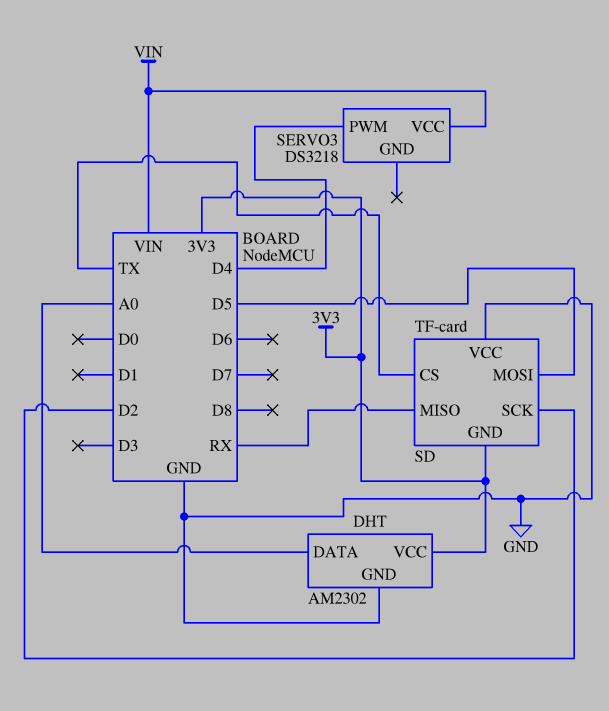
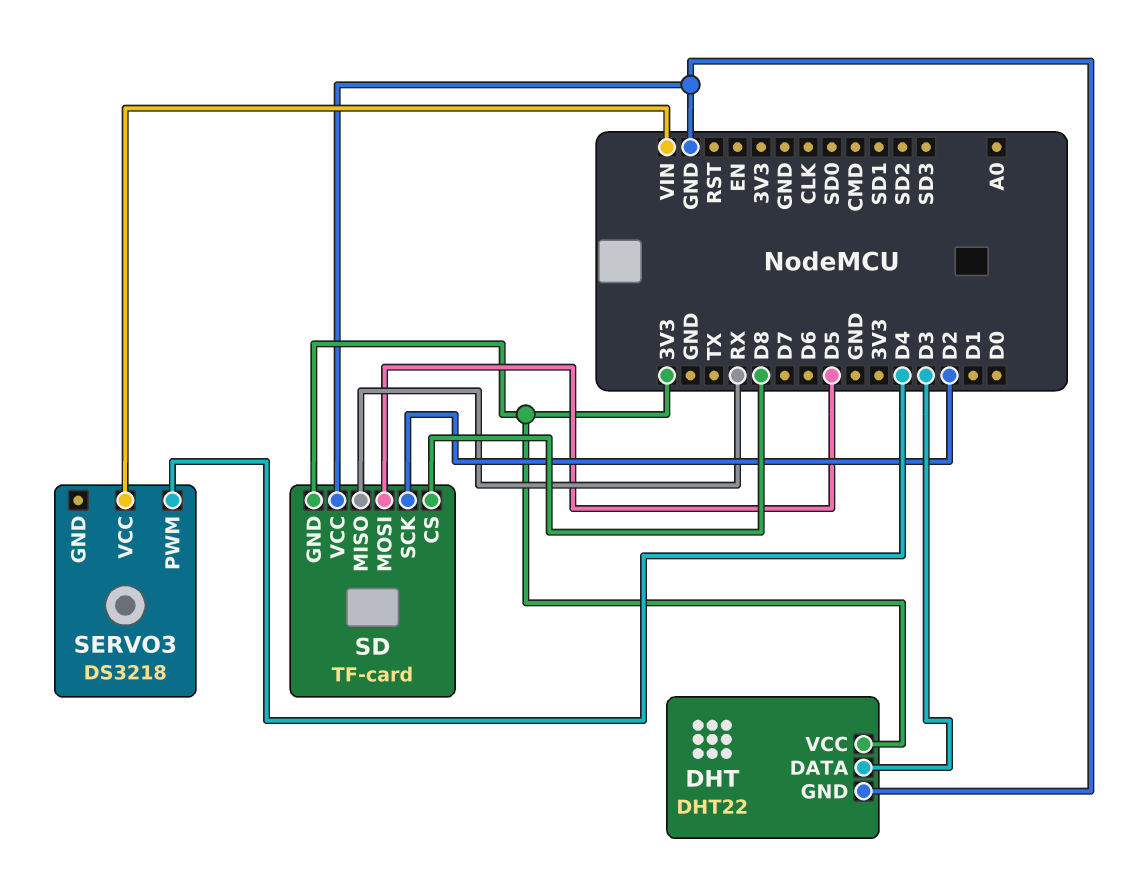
DHT: AM2302 -> DHT22
DHT pin DATA: A0 -> D3
SD pin CS: TX -> D8

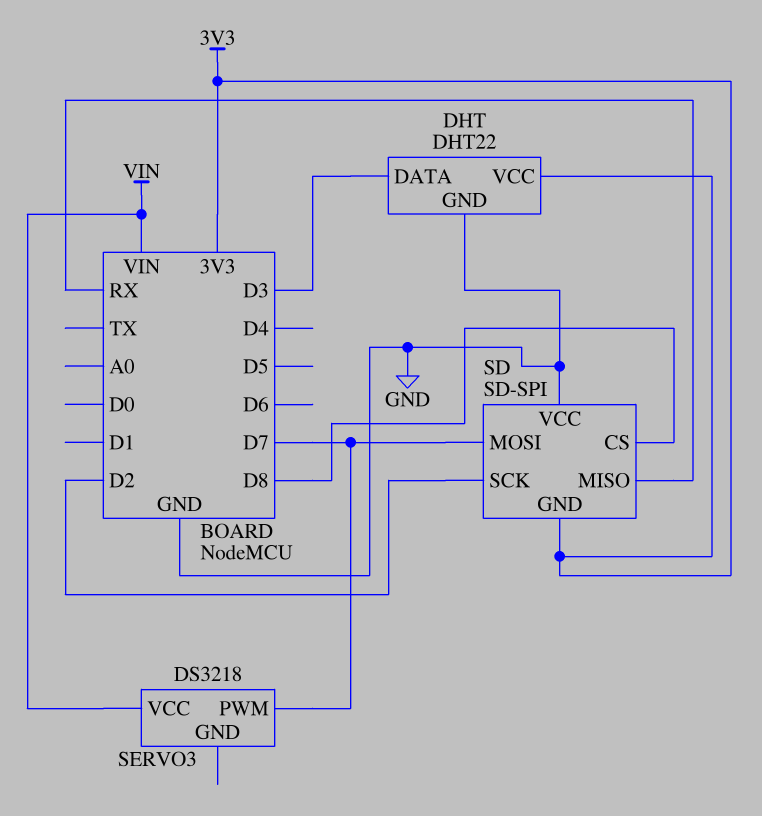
SD: TF-card -> SD-SPI
SD pin MOSI: D5 -> D7
SERVO3 pin PWM: D4 -> D7

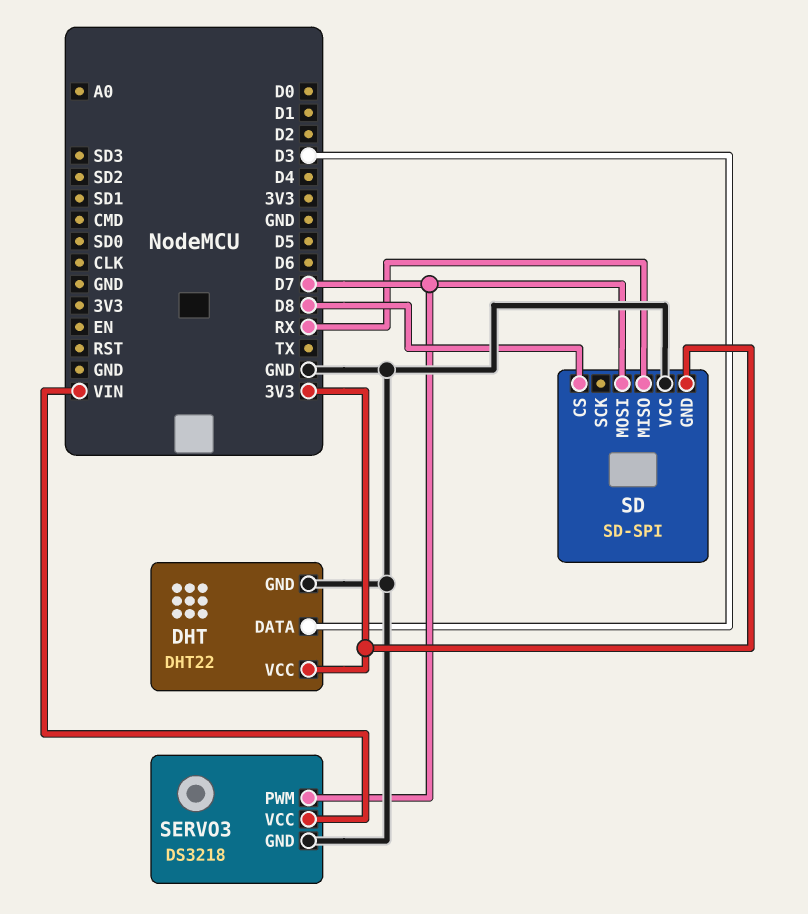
SD pin SCK: D2 -> none
SERVO3 pin GND: none -> GND

